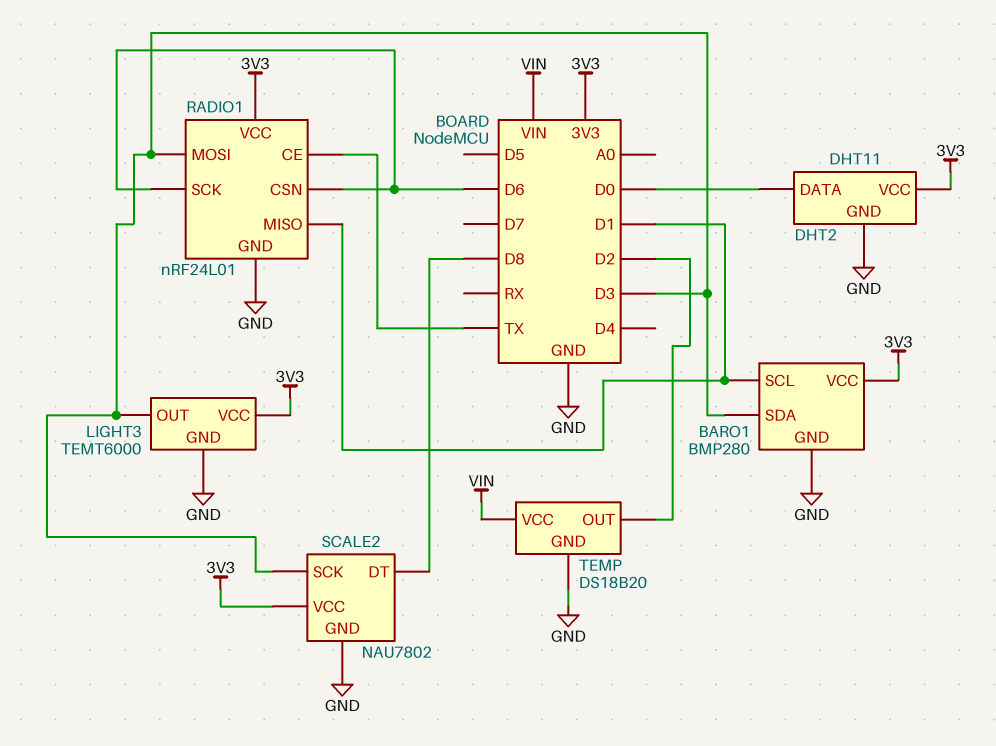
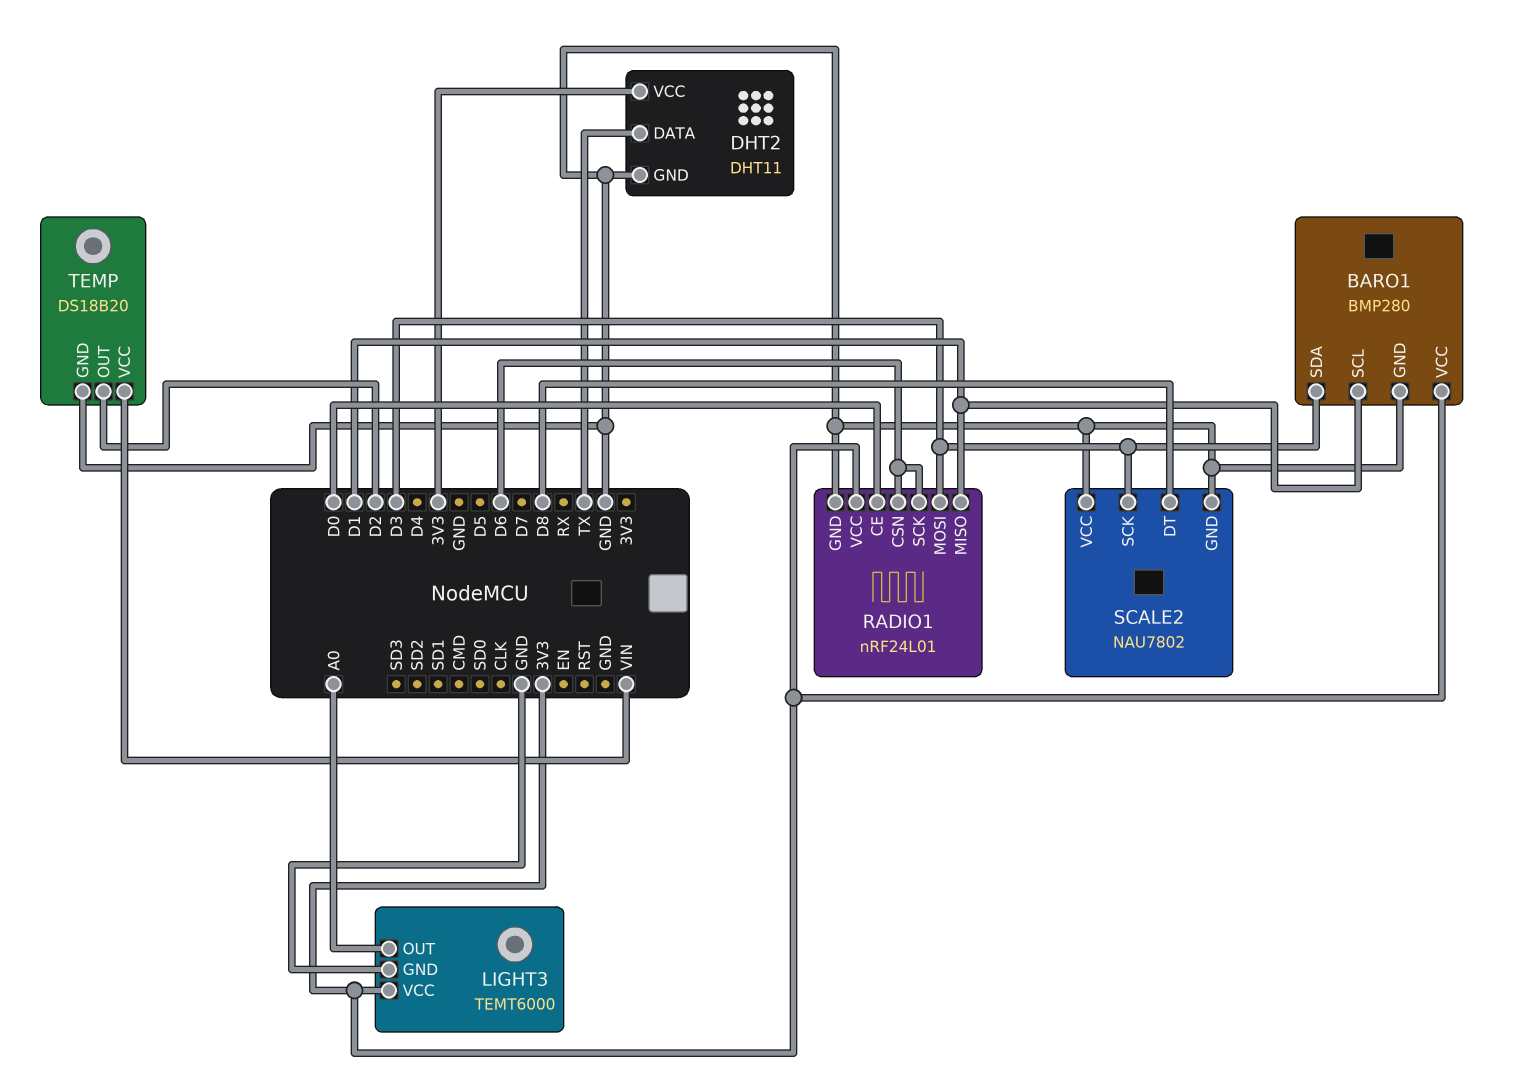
DHT2 pin DATA: D0 -> TX
LIGHT3 pin OUT: D3 -> A0
RADIO1 pin CE: TX -> D0
SCALE2 pin VCC: 3V3 -> GND

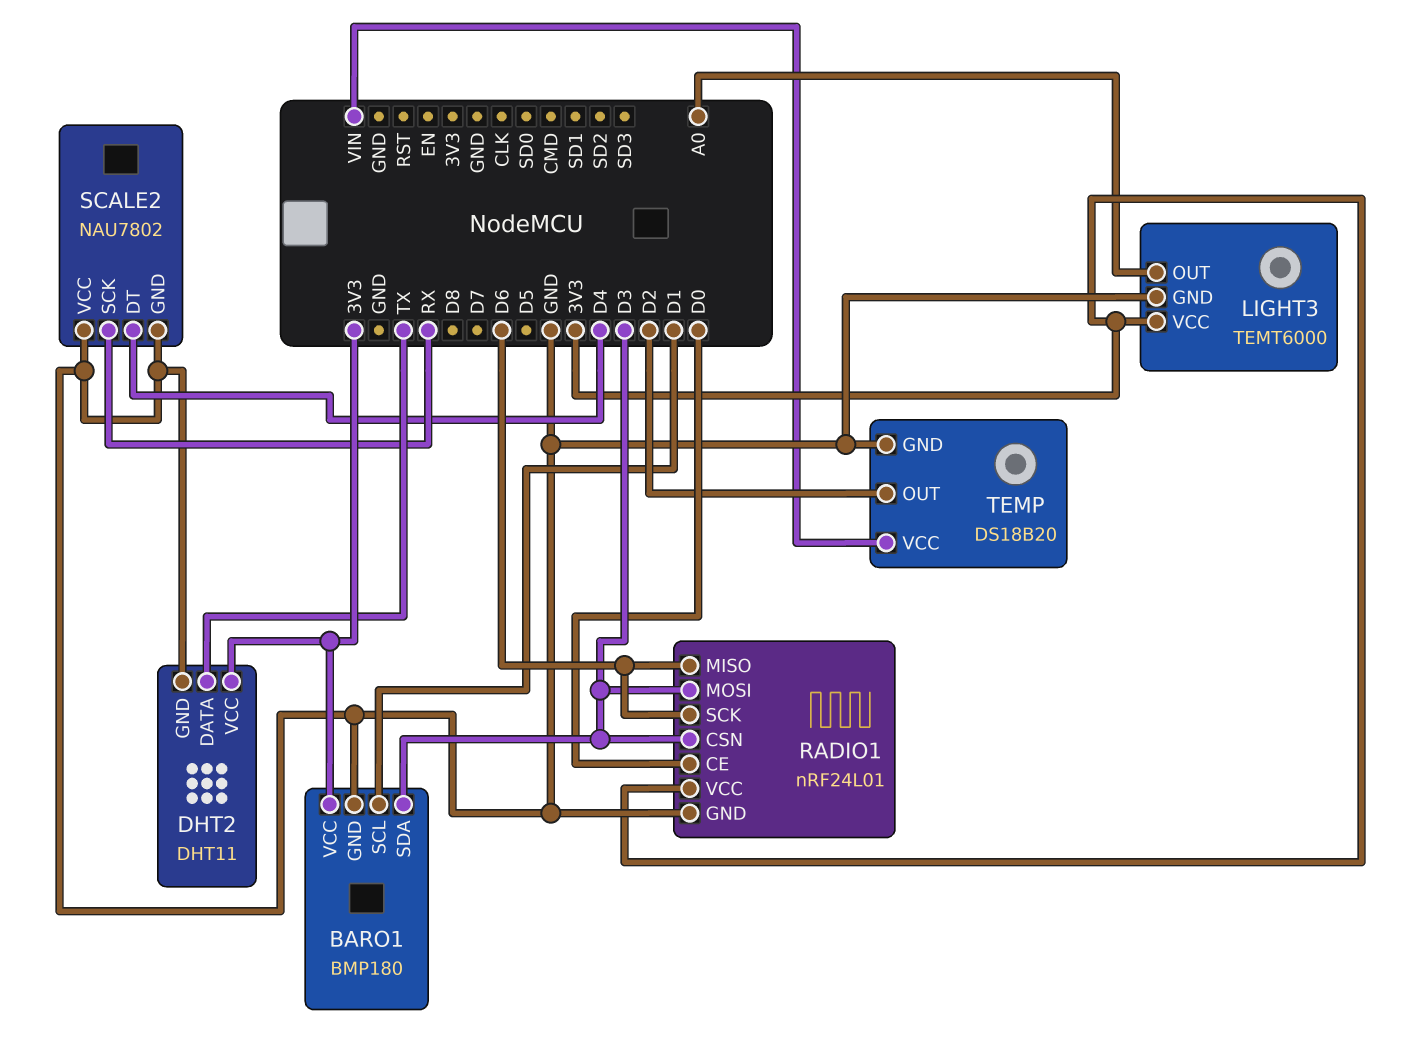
BARO1: BMP280 -> BMP180
RADIO1 pin CSN: D6 -> D3
RADIO1 pin MISO: D1 -> D6
SCALE2 pin DT: D8 -> D4
SCALE2 pin SCK: D3 -> RX

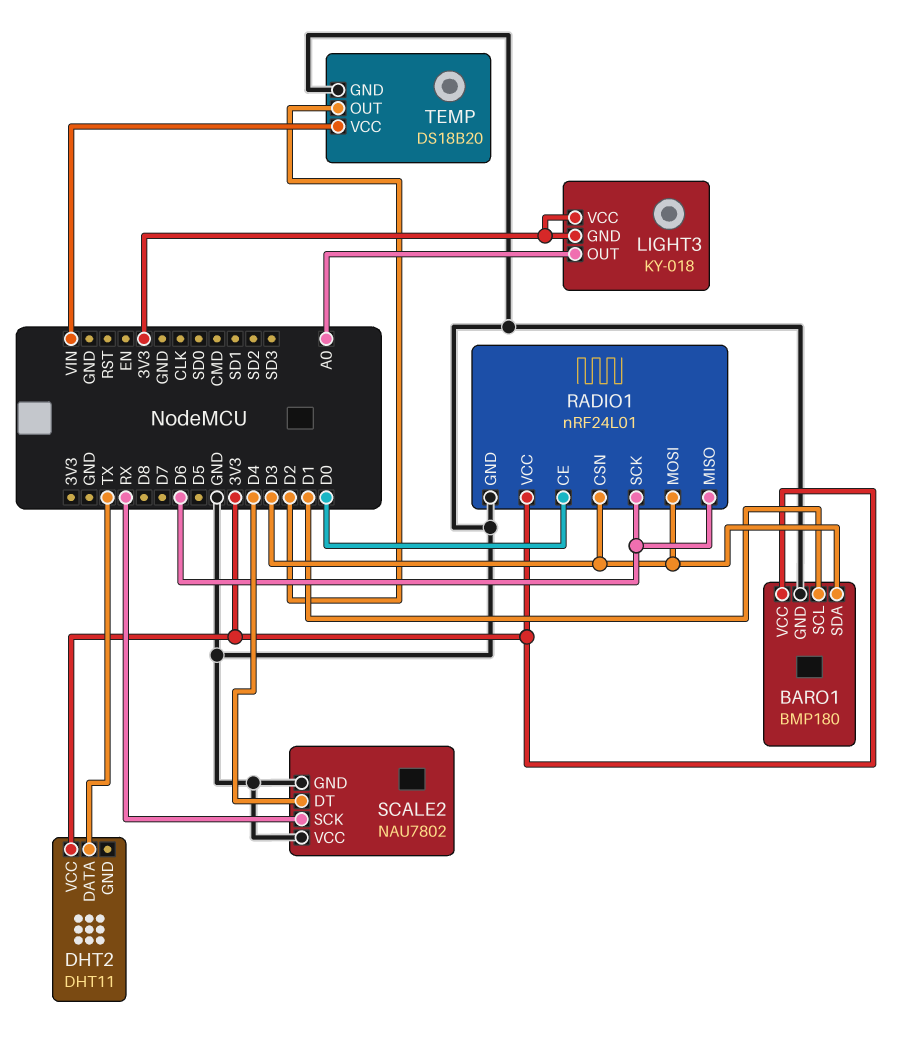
DHT2 pin GND: GND -> none
LIGHT3: TEMT6000 -> KY-018
LIGHT3 pin GND: GND -> 3V3

